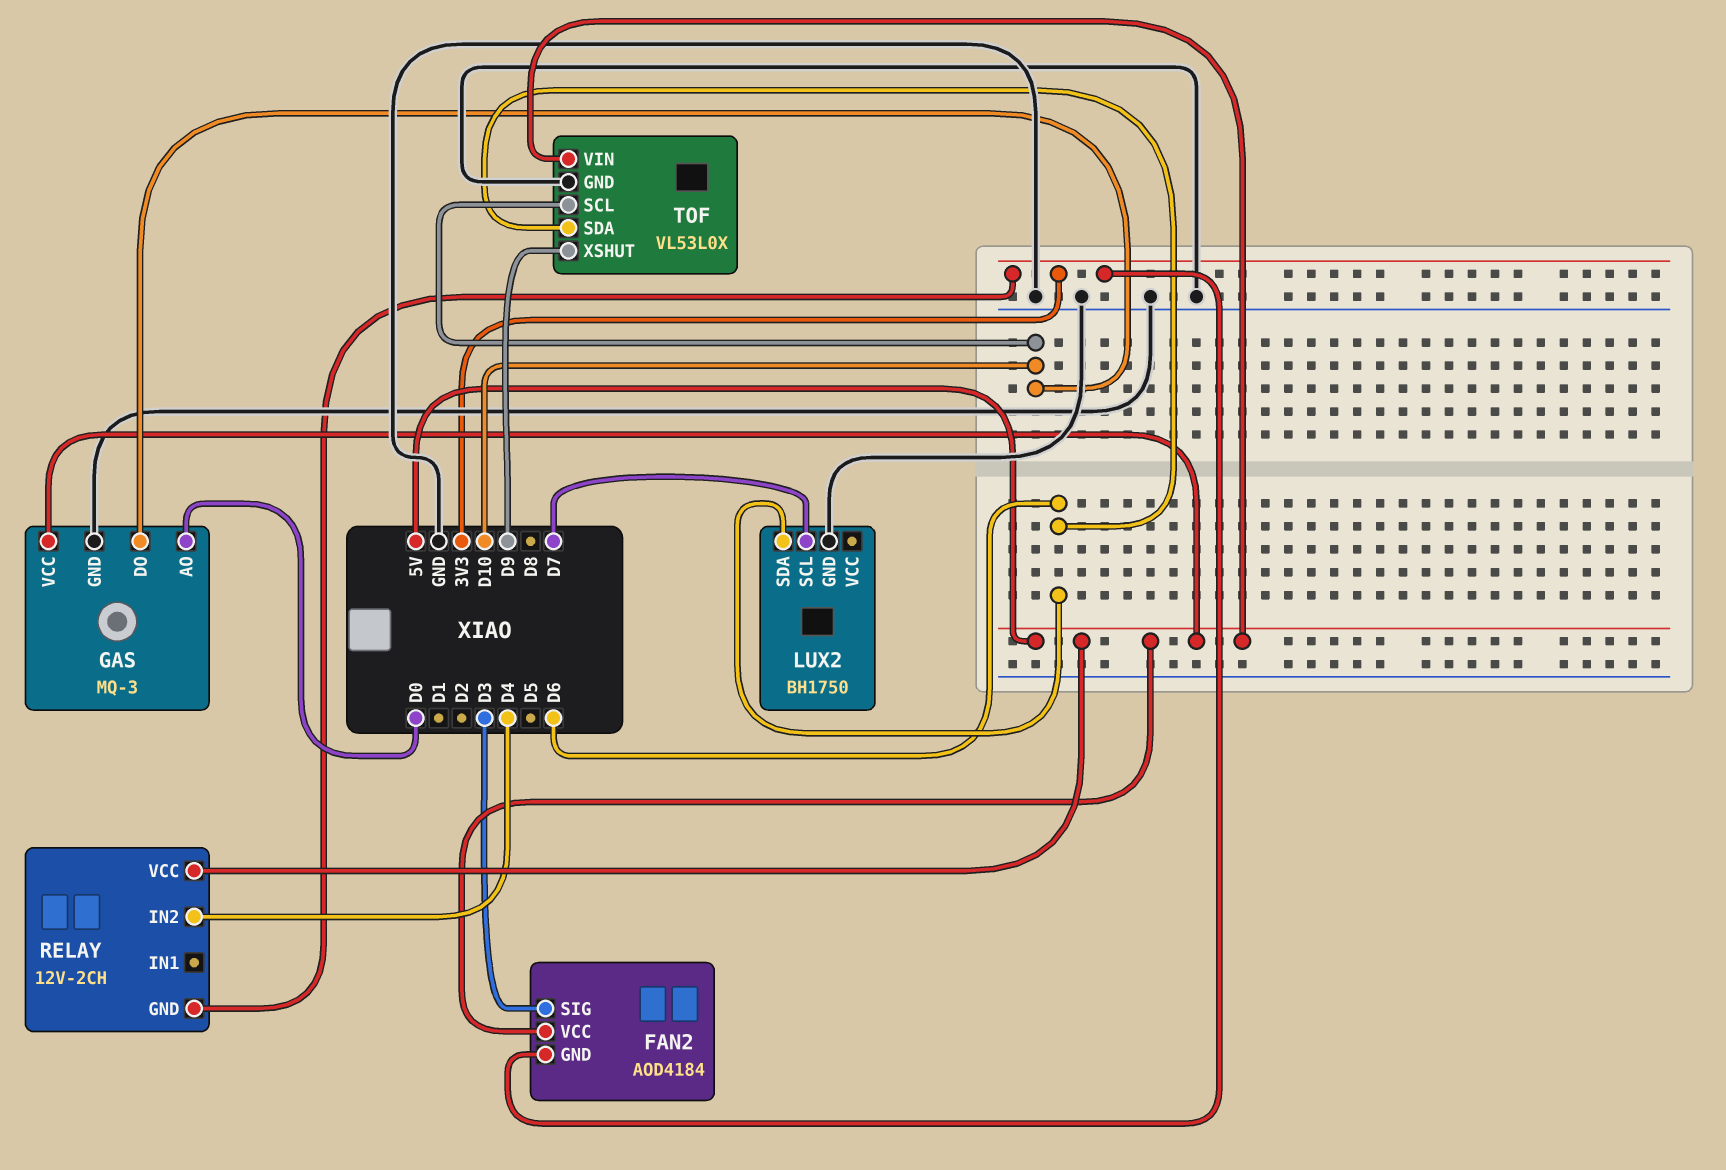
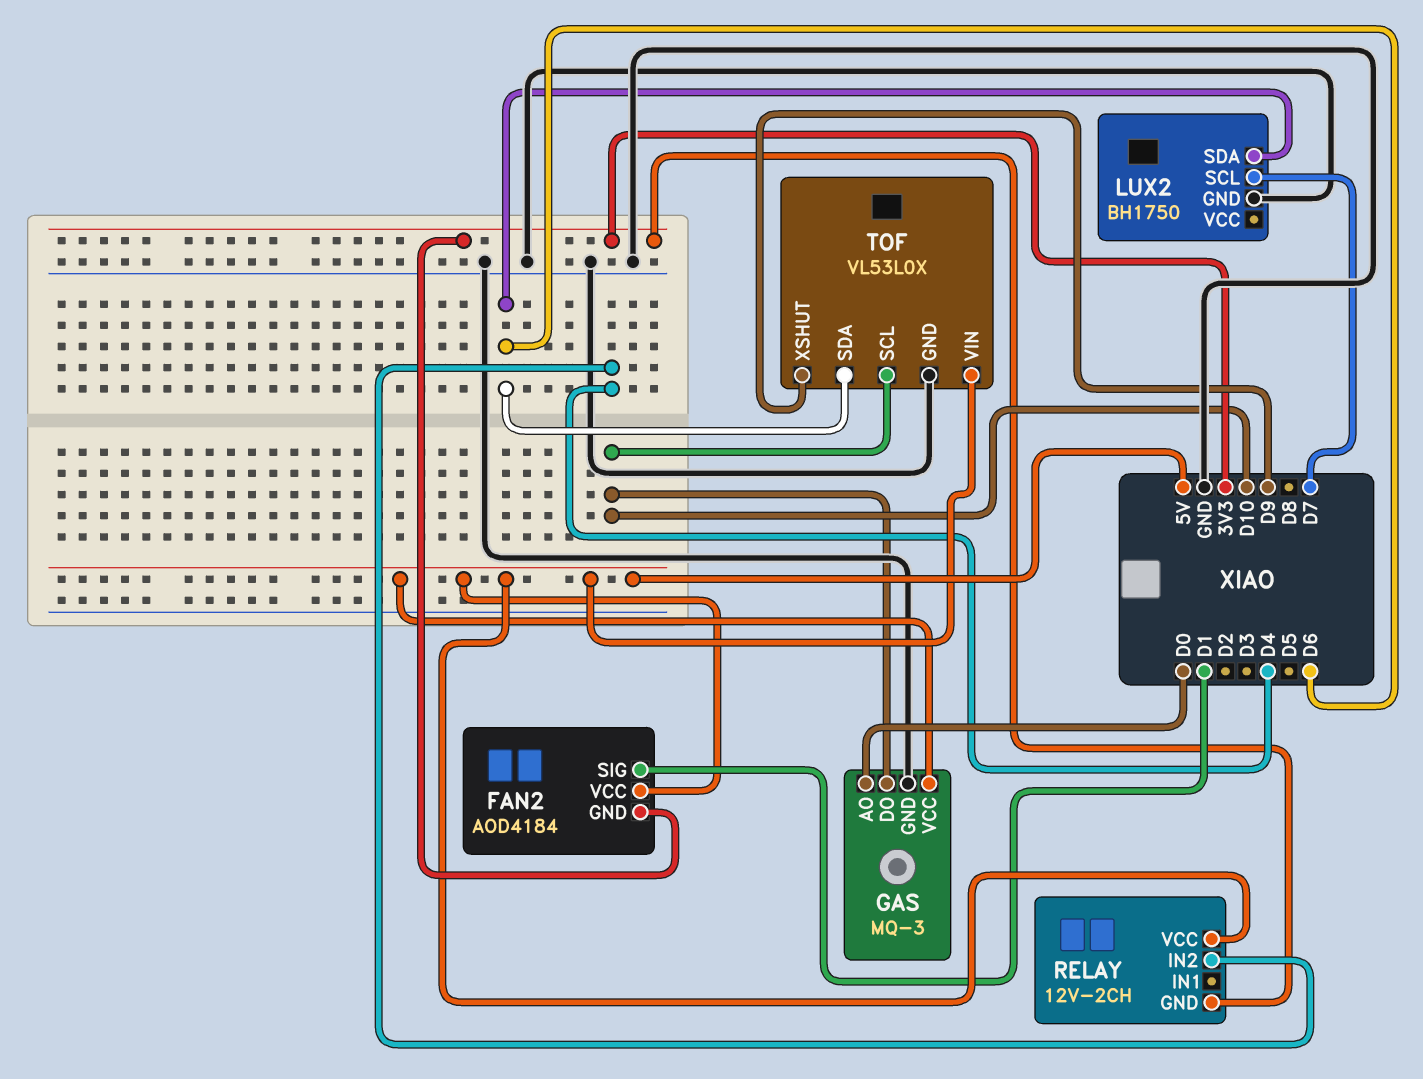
FAN2 pin SIG: D3 -> D1

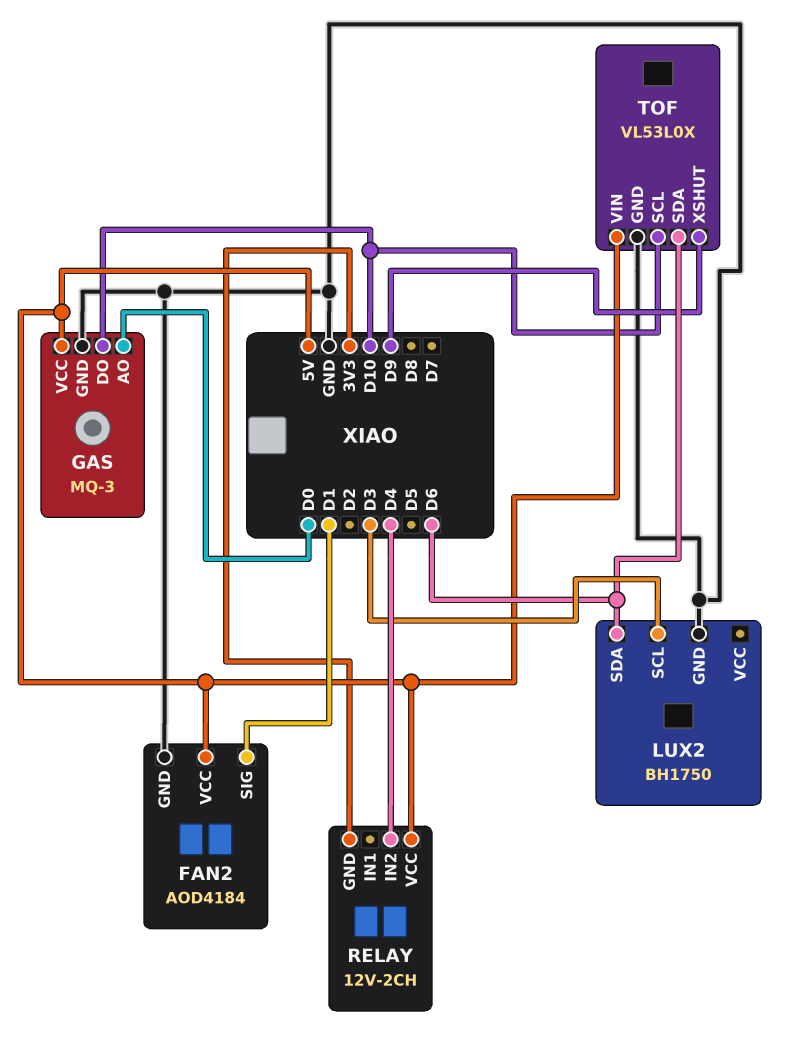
FAN2 pin GND: 3V3 -> GND
LUX2 pin SCL: D7 -> D3

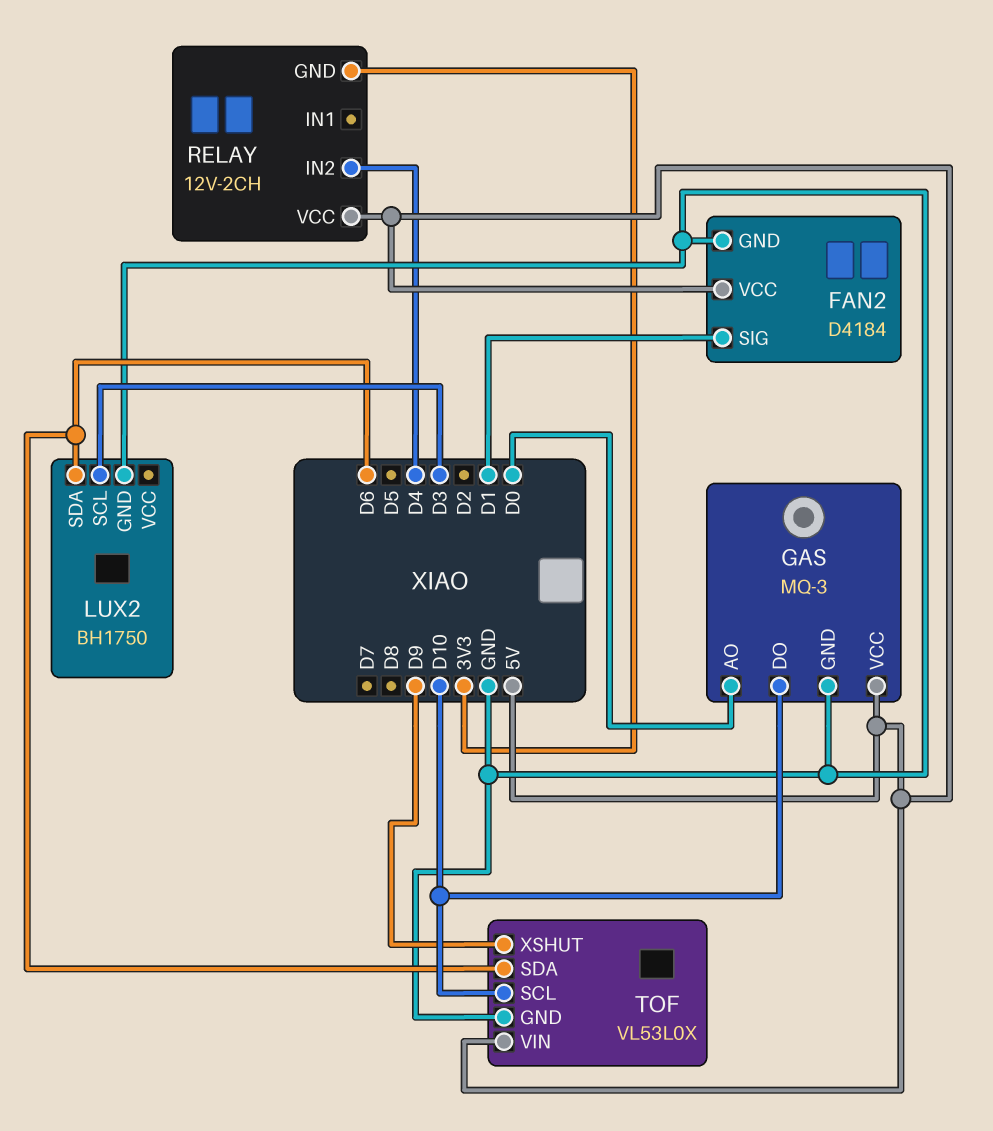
FAN2: AOD4184 -> D4184

